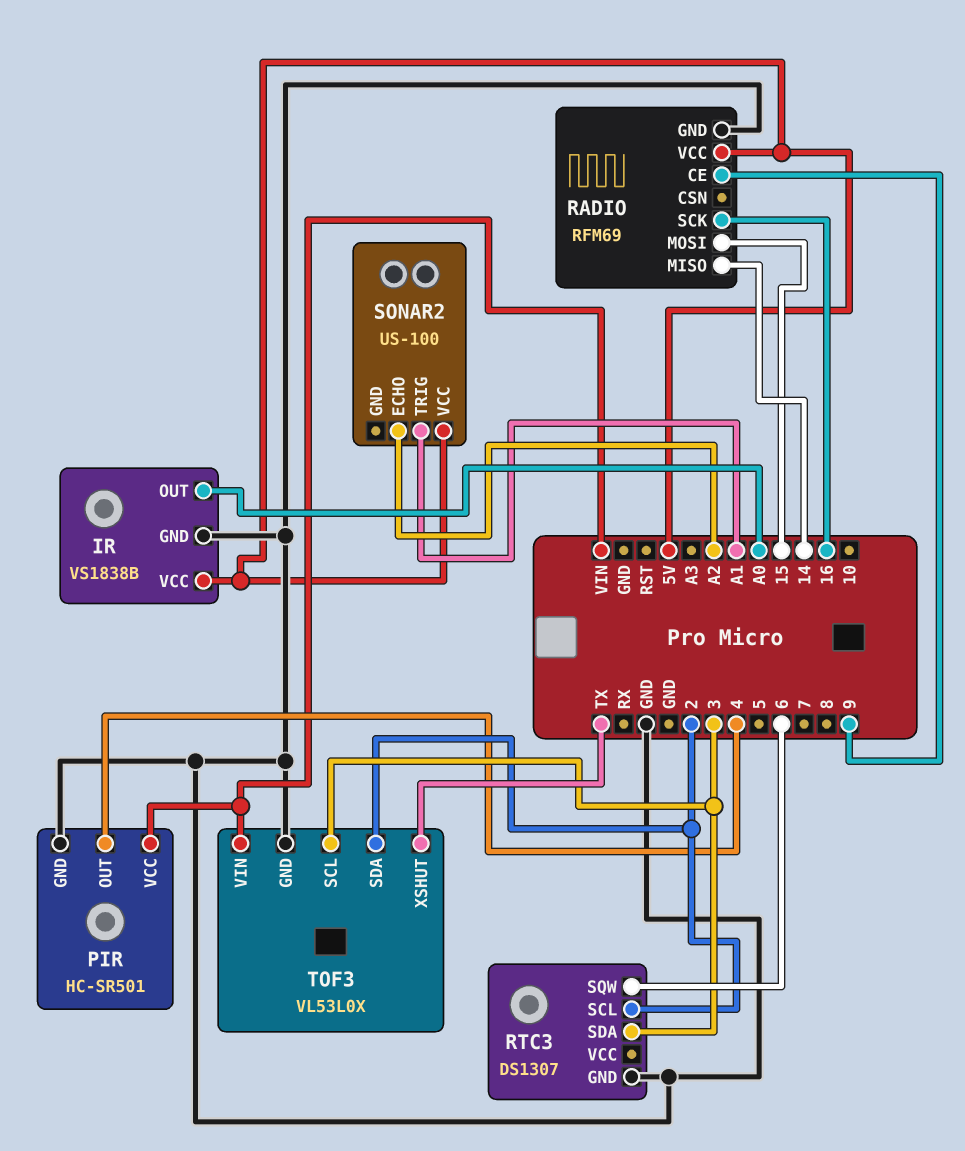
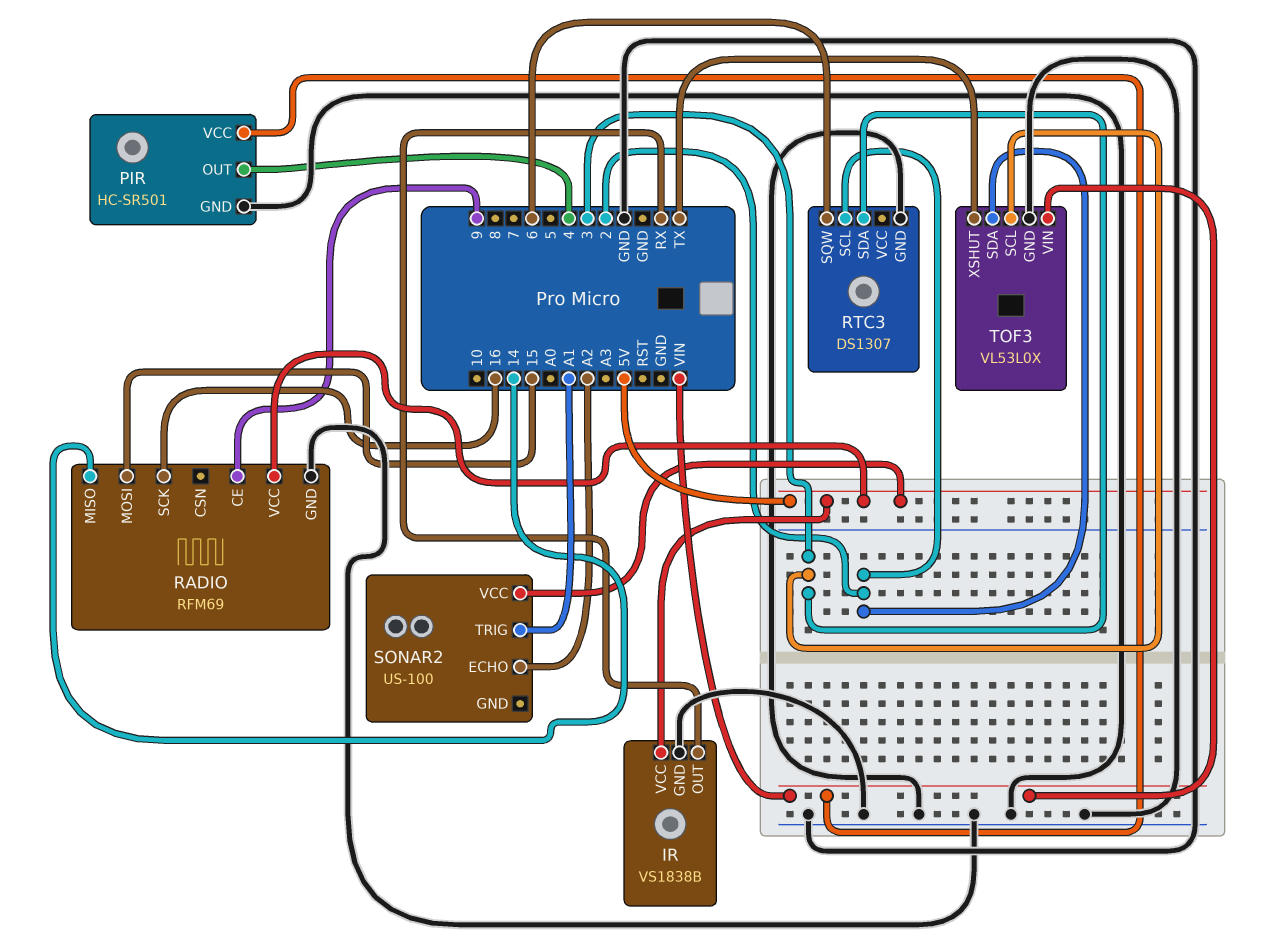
IR pin OUT: A0 -> RX

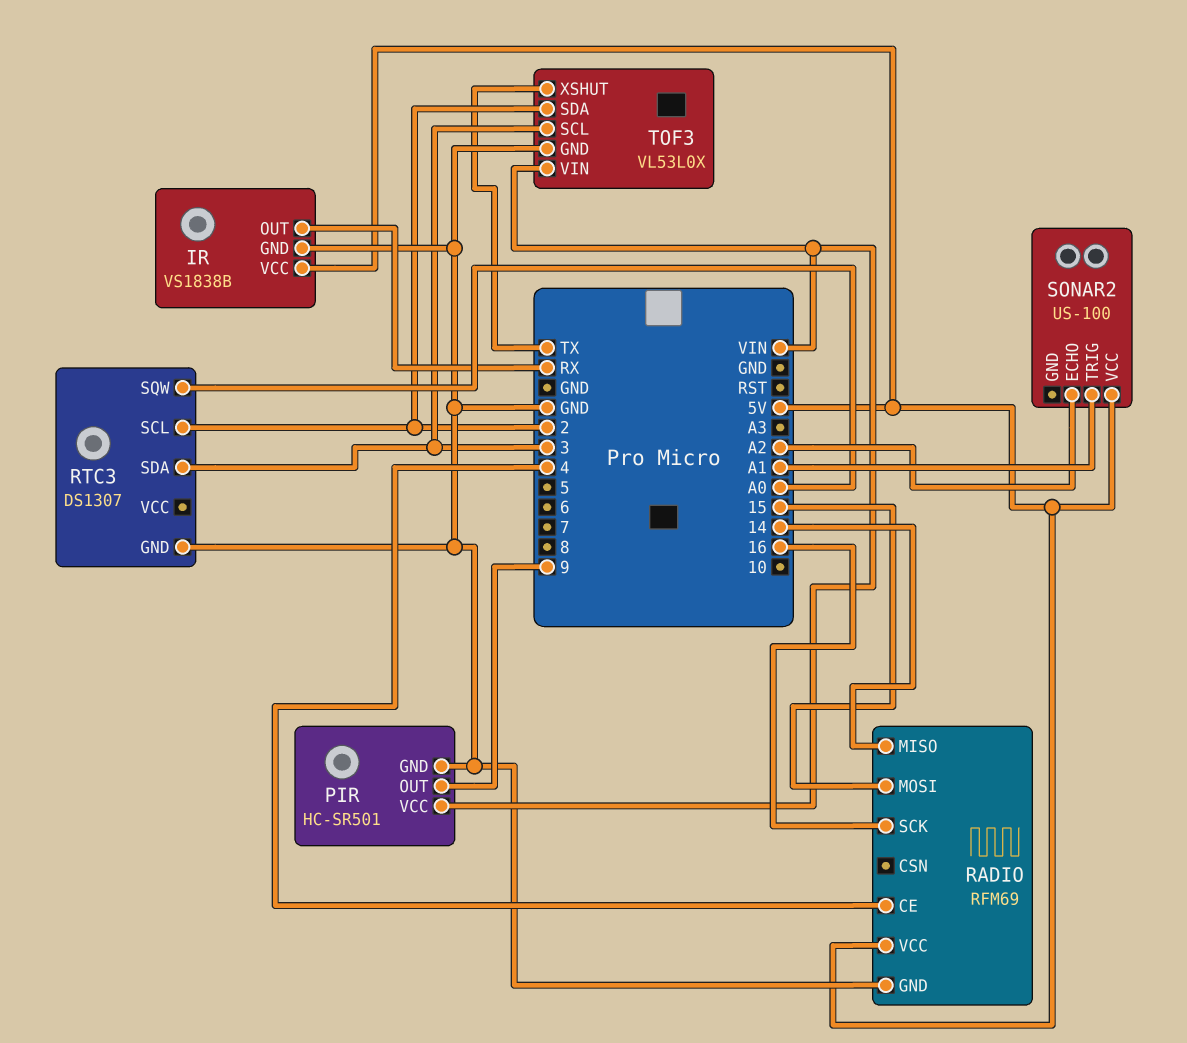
PIR pin OUT: 4 -> 9
RADIO pin CE: 9 -> 4
RTC3 pin SQW: 6 -> A0

